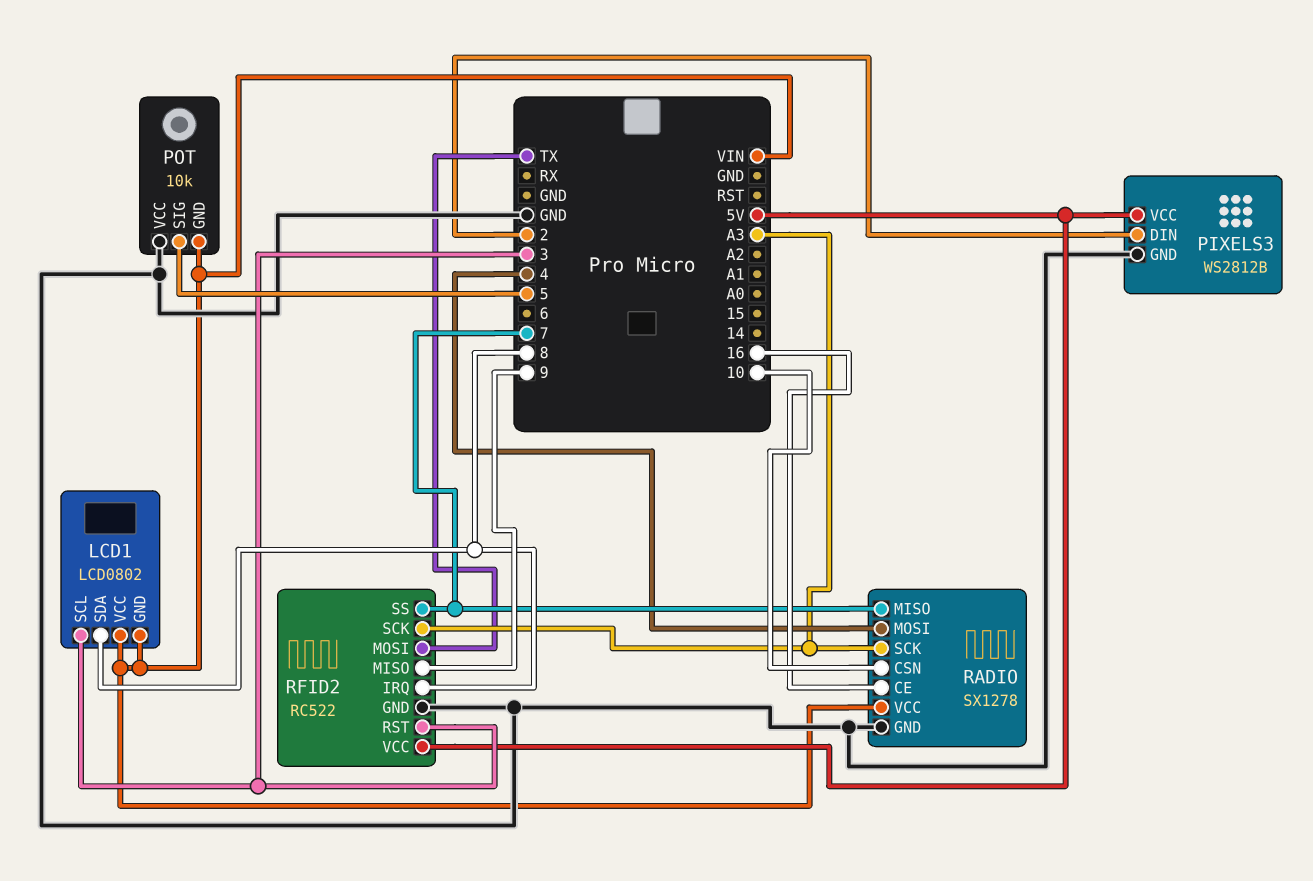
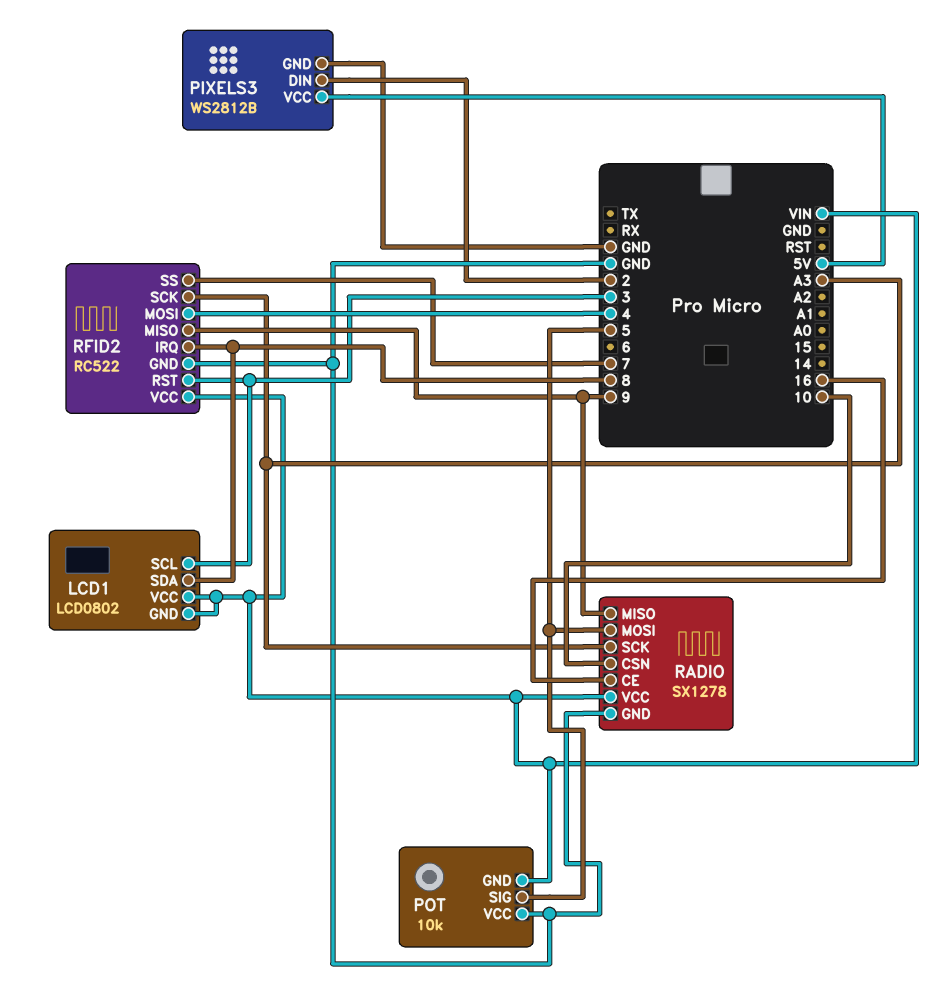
RADIO pin MISO: 7 -> 9
RADIO pin MOSI: 4 -> 5
RFID2 pin MOSI: TX -> 4
RFID2 pin VCC: 5V -> VIN

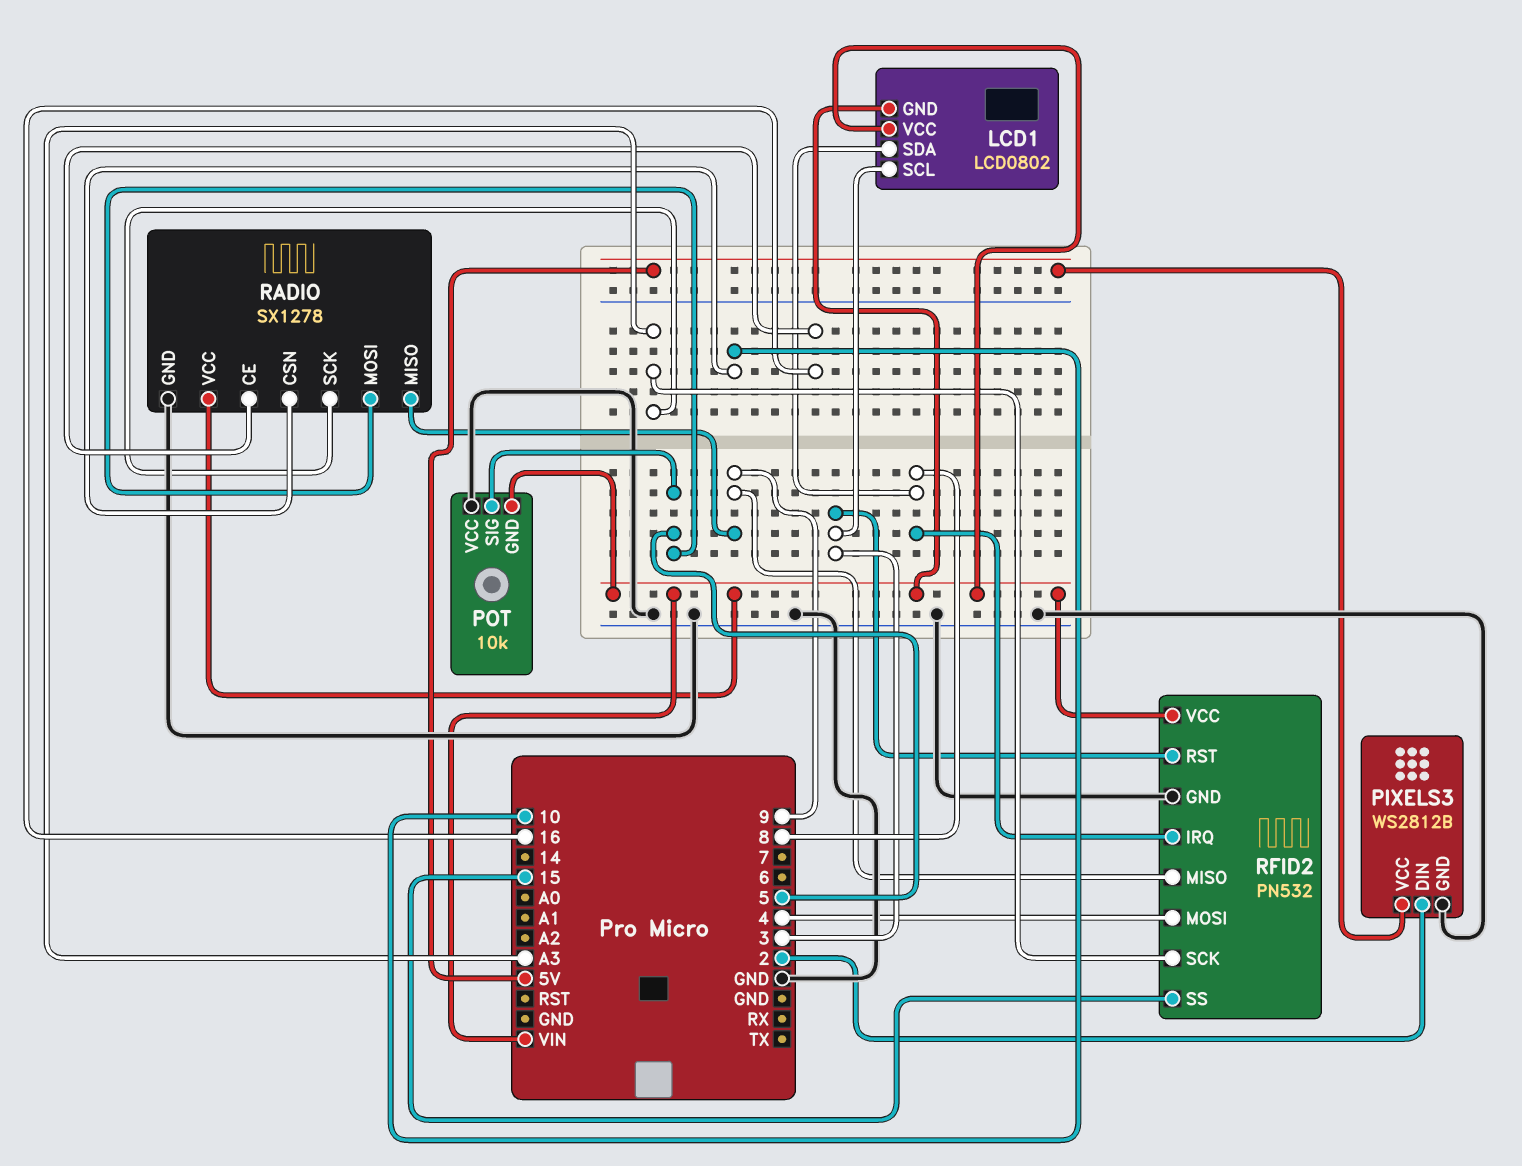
RFID2: RC522 -> PN532
RFID2 pin SS: 7 -> 15

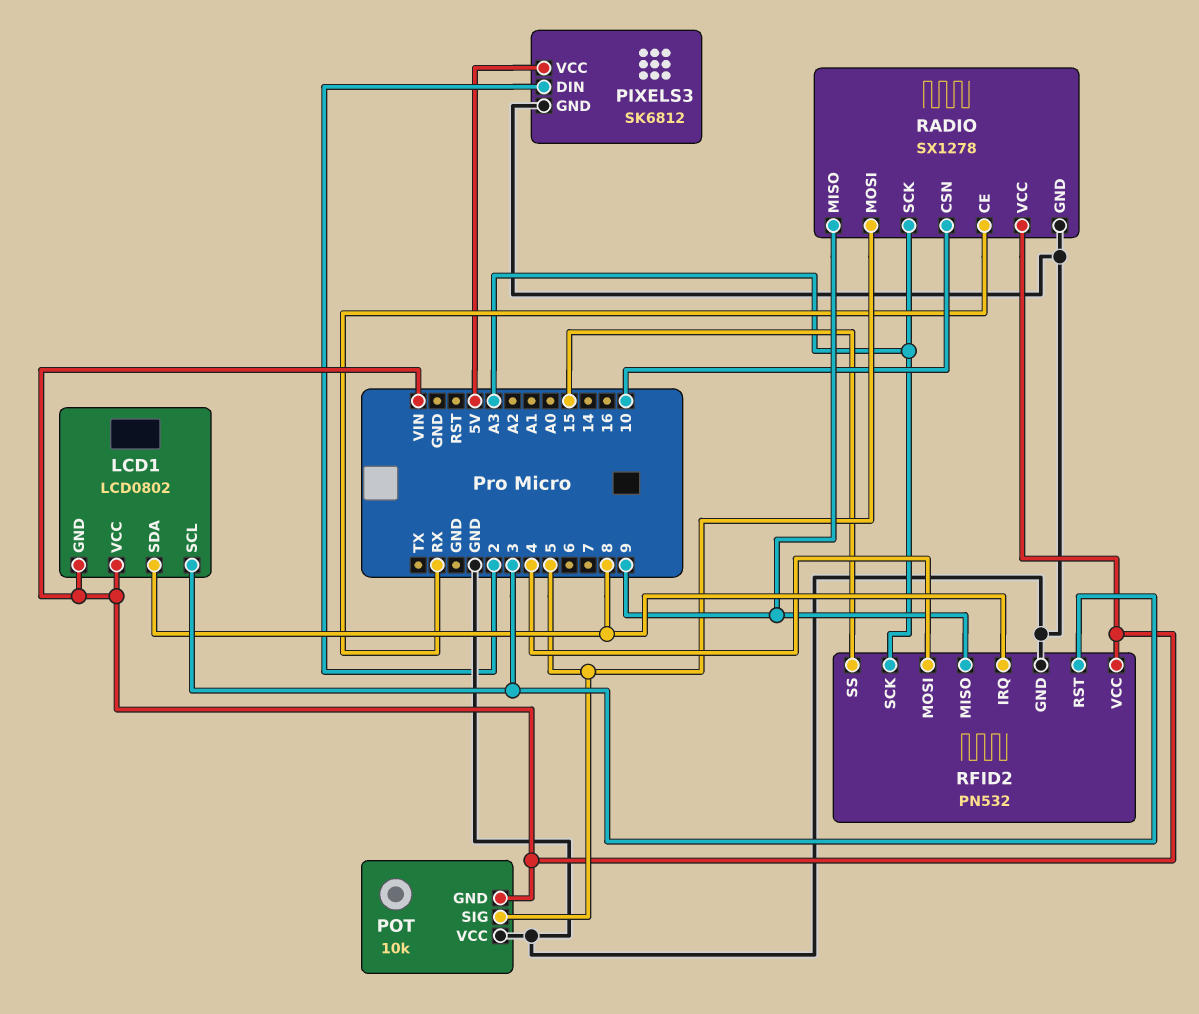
PIXELS3: WS2812B -> SK6812
RADIO pin CE: 16 -> RX

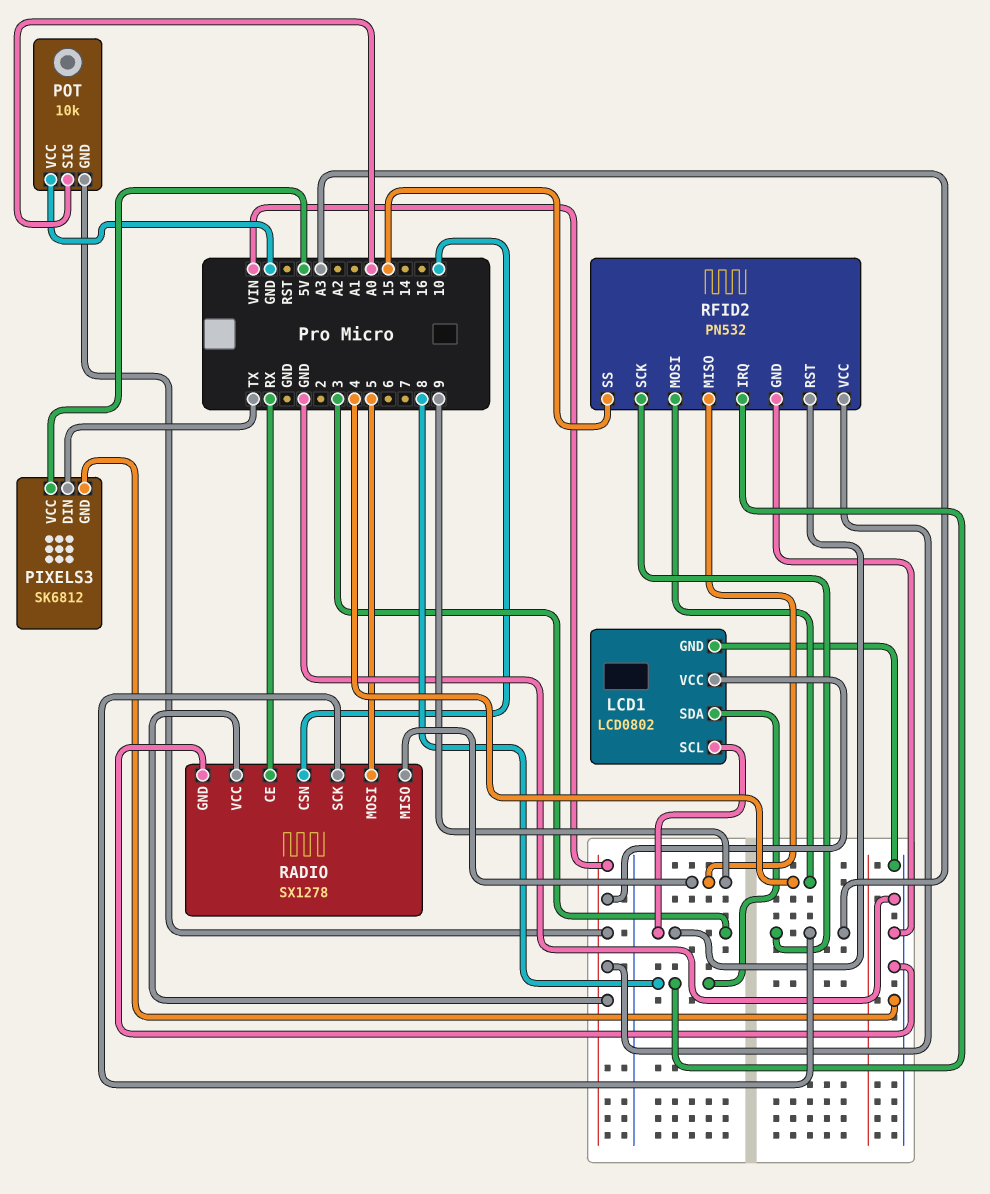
LCD1 pin GND: VIN -> GND
PIXELS3 pin DIN: 2 -> TX
POT pin SIG: 5 -> A0

